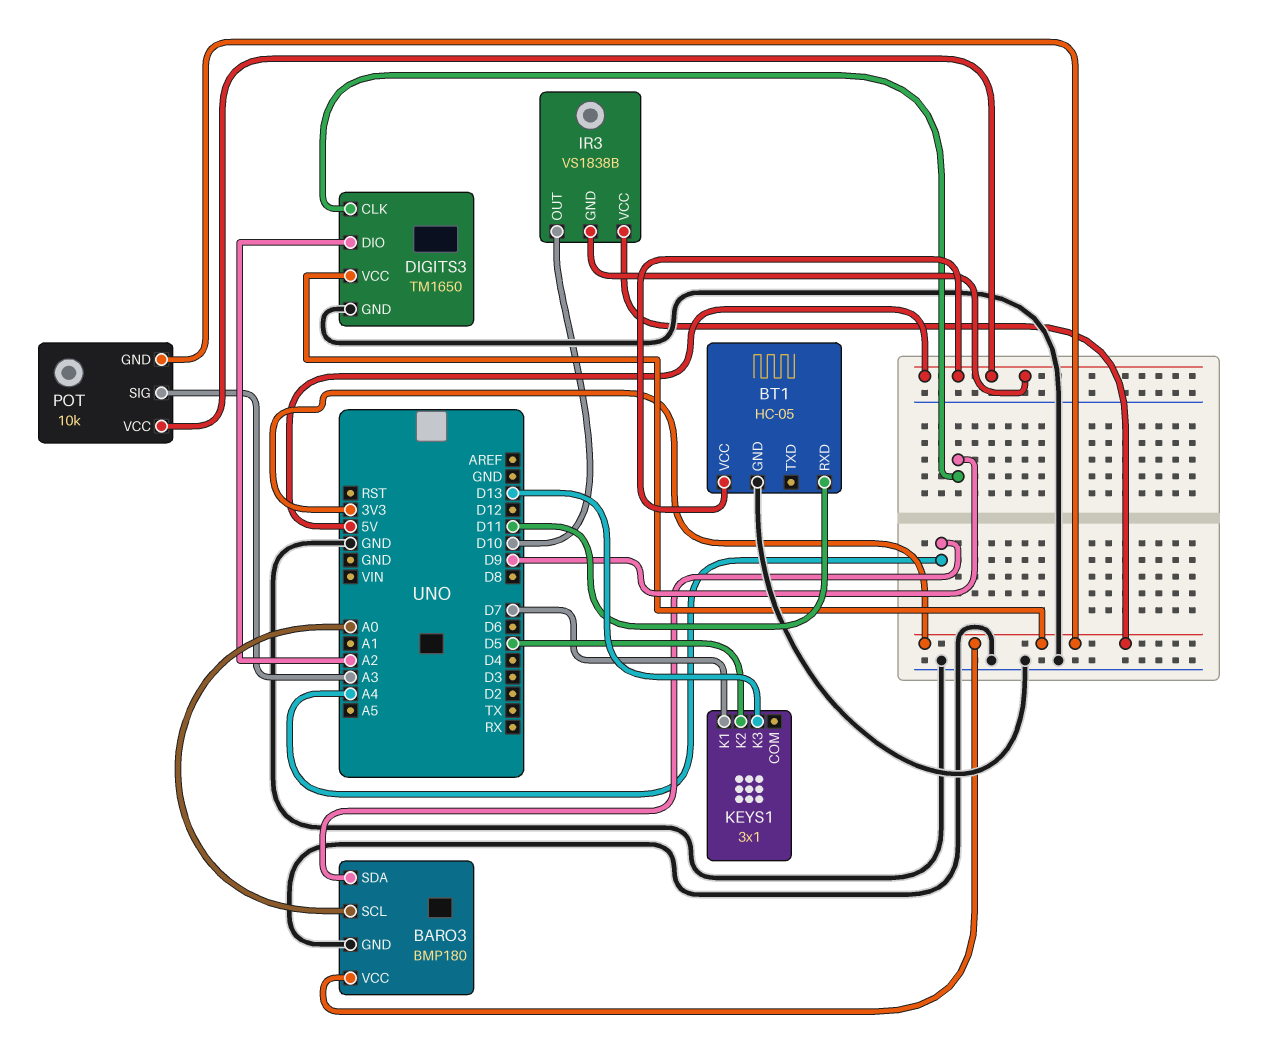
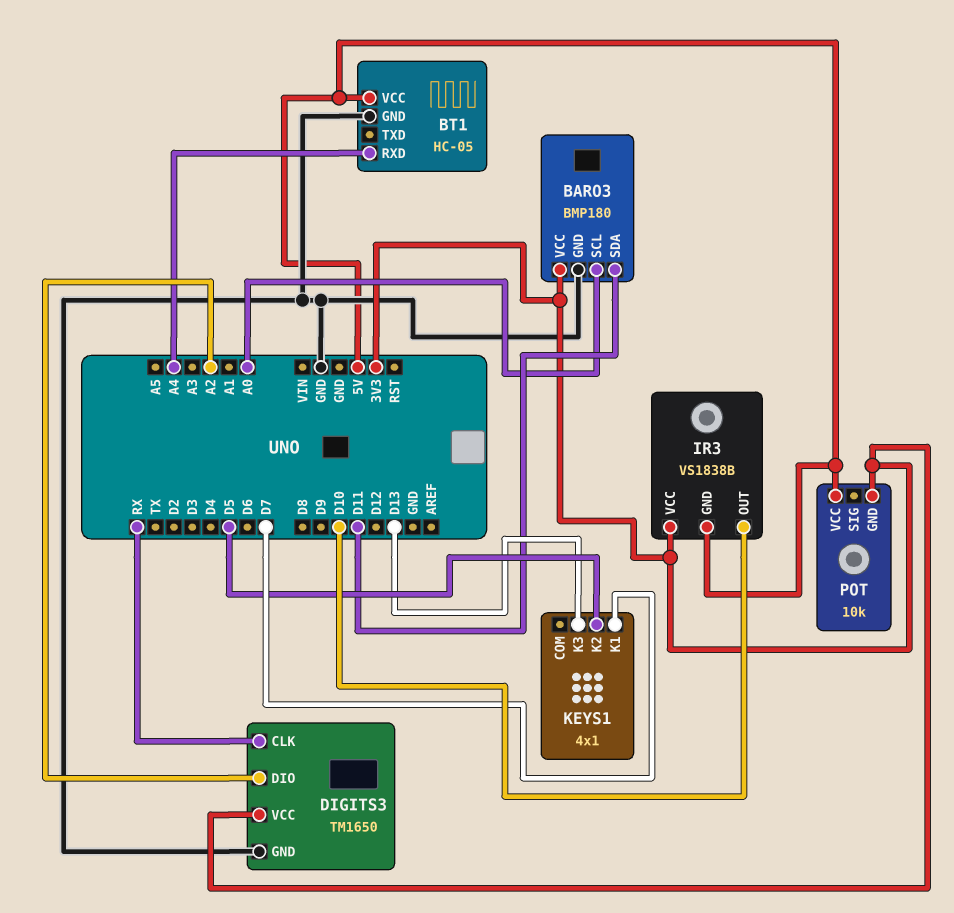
BARO3 pin SDA: A4 -> D11
BT1 pin RXD: D11 -> A4
DIGITS3 pin CLK: D9 -> RX
KEYS1: 3x1 -> 4x1
POT pin SIG: A3 -> none

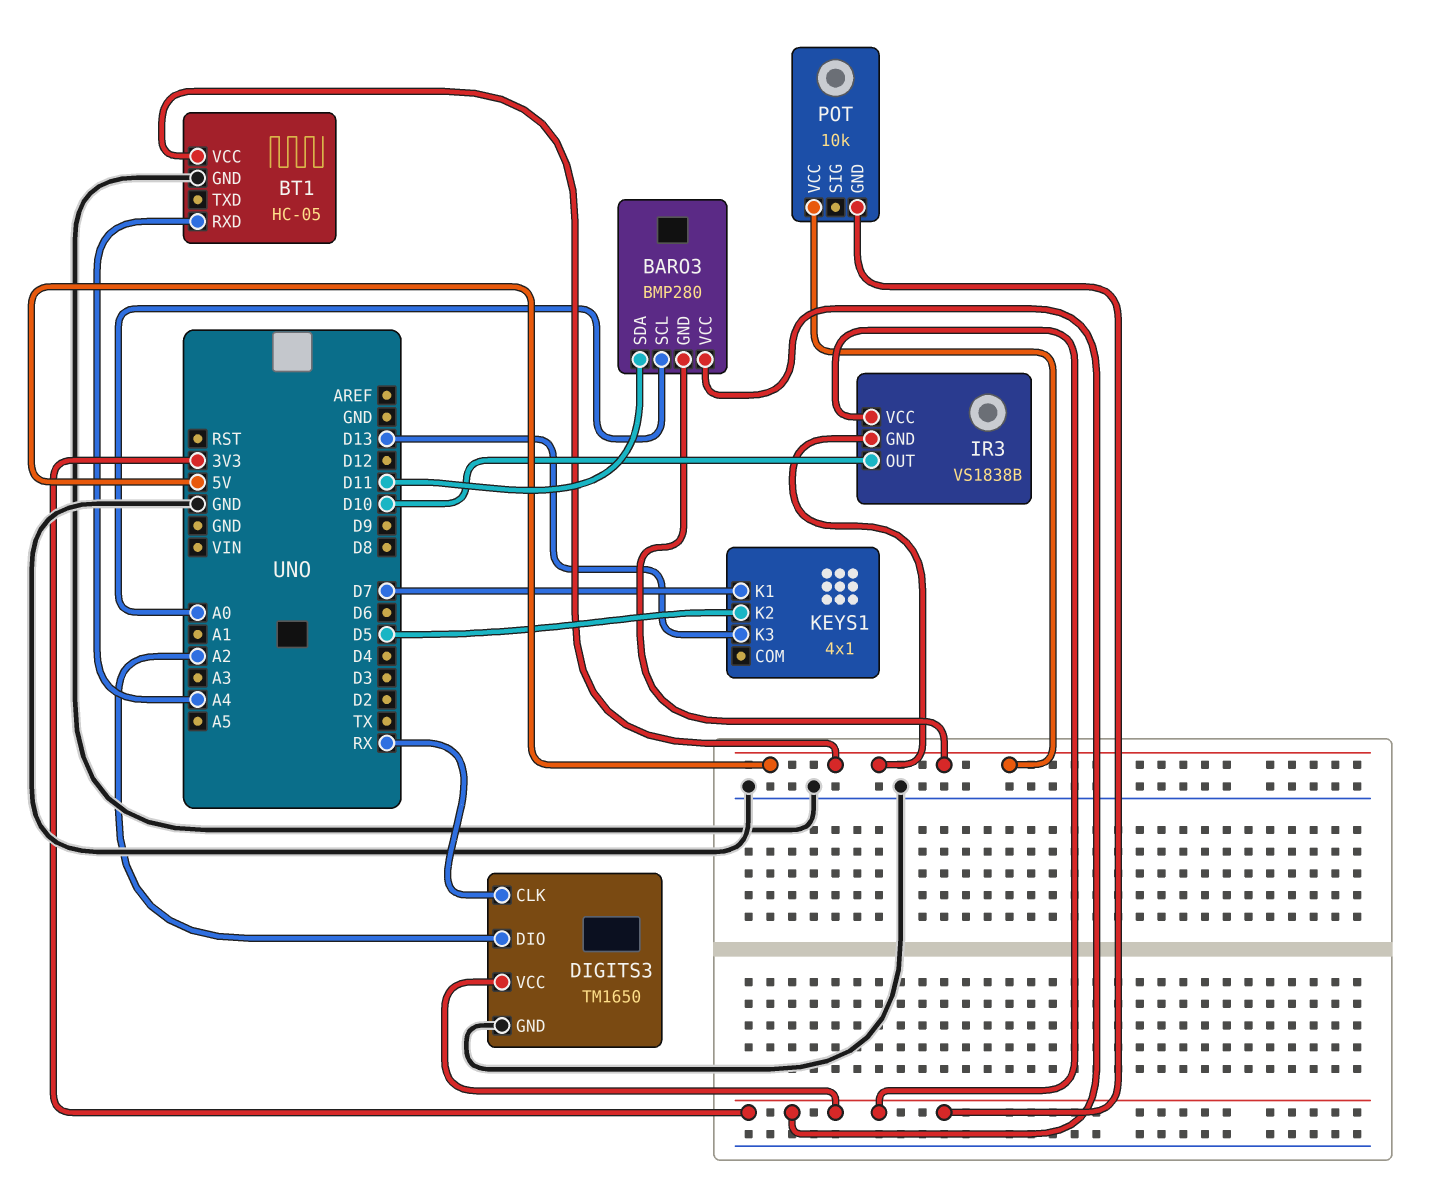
BARO3: BMP180 -> BMP280
BARO3 pin GND: GND -> 5V

